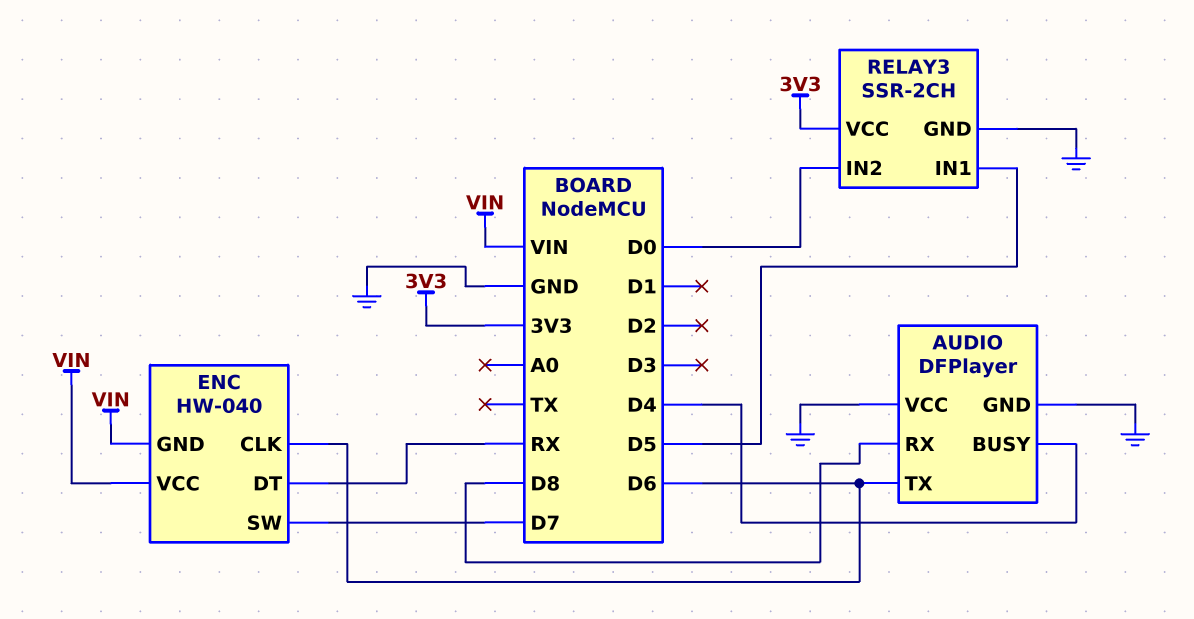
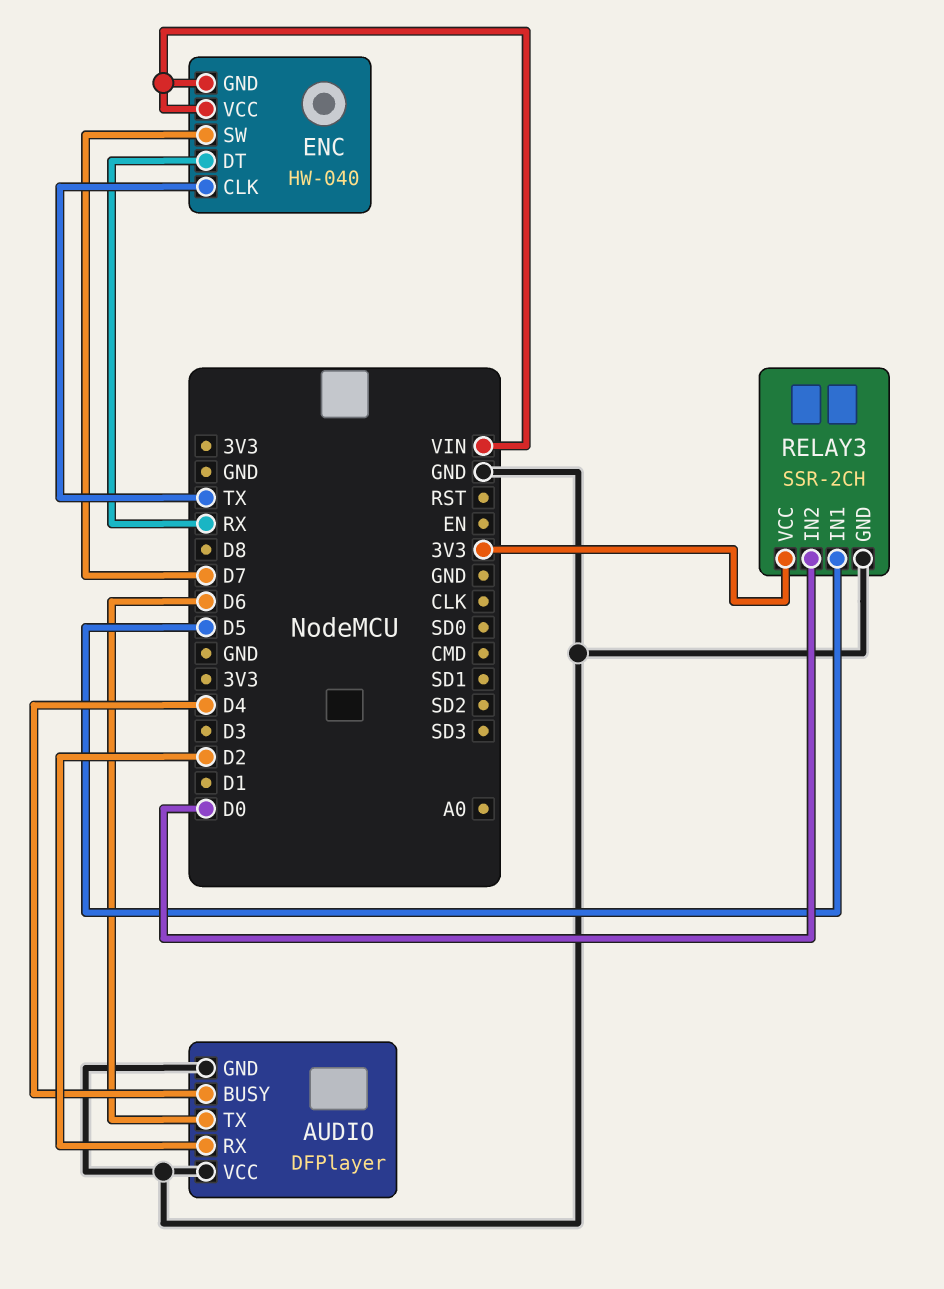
AUDIO pin RX: D8 -> D2
ENC pin CLK: D6 -> TX

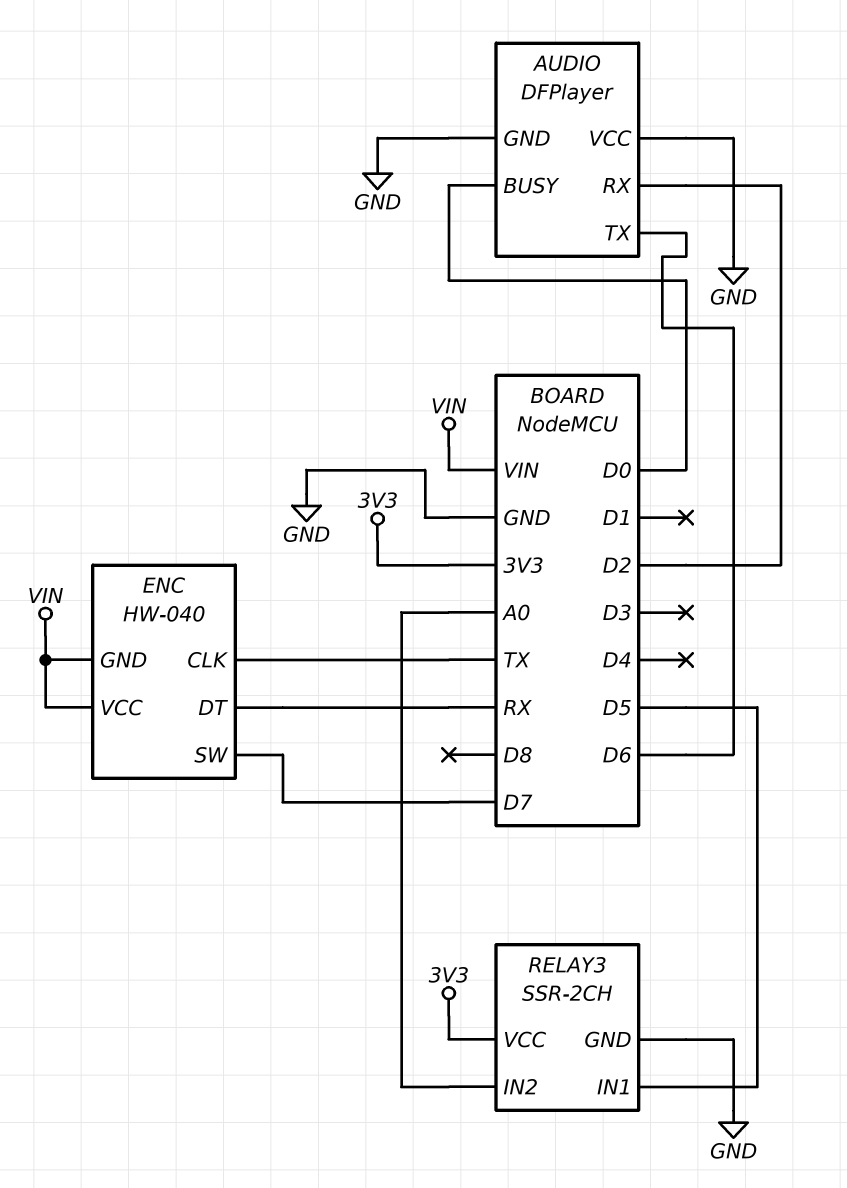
AUDIO pin BUSY: D4 -> D0
RELAY3 pin IN2: D0 -> A0

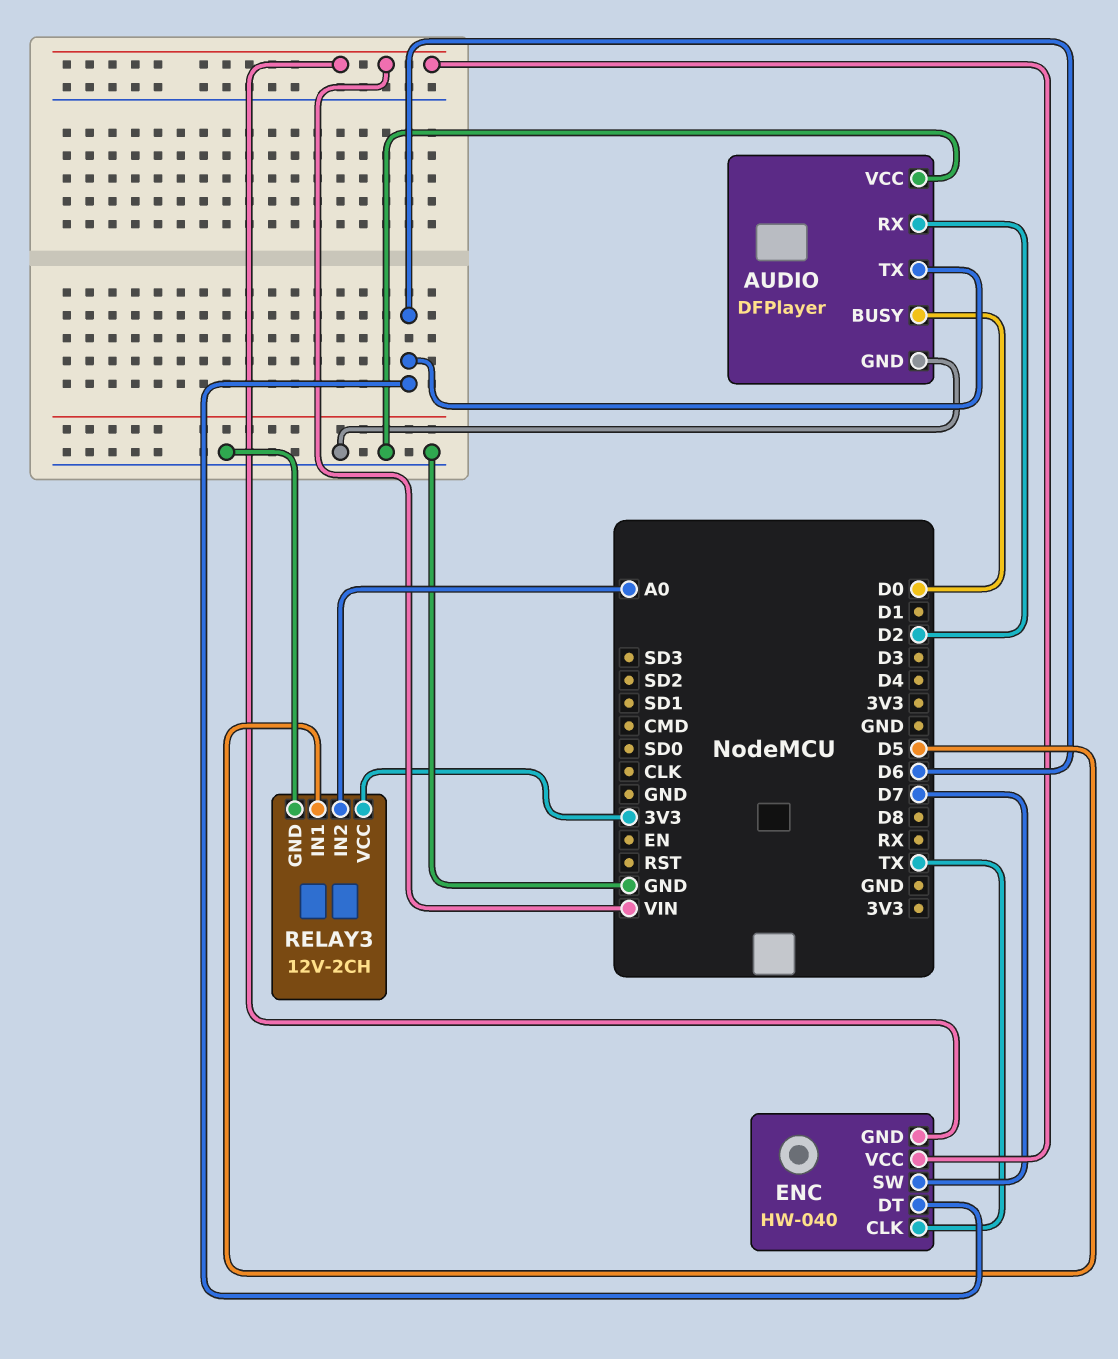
ENC pin DT: RX -> D6
RELAY3: SSR-2CH -> 12V-2CH

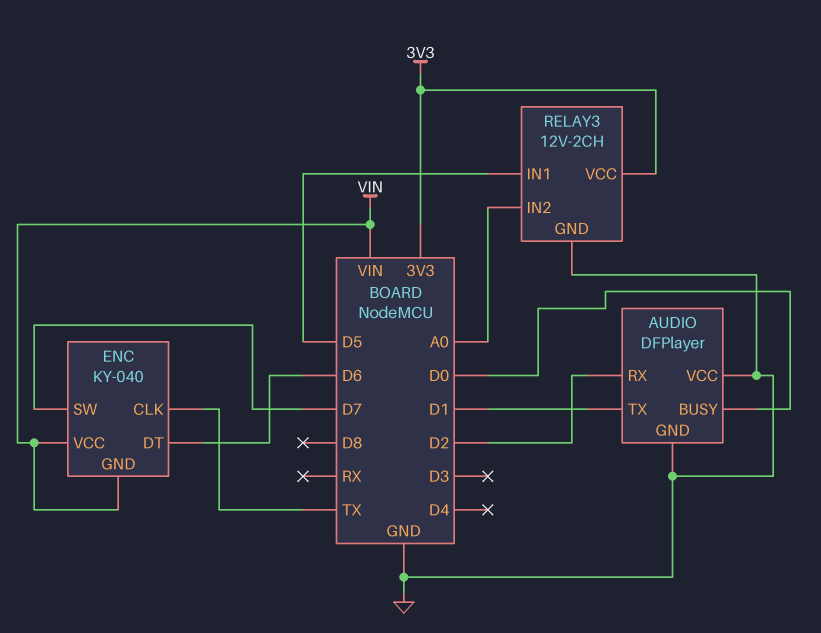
AUDIO pin TX: D6 -> D1
ENC: HW-040 -> KY-040

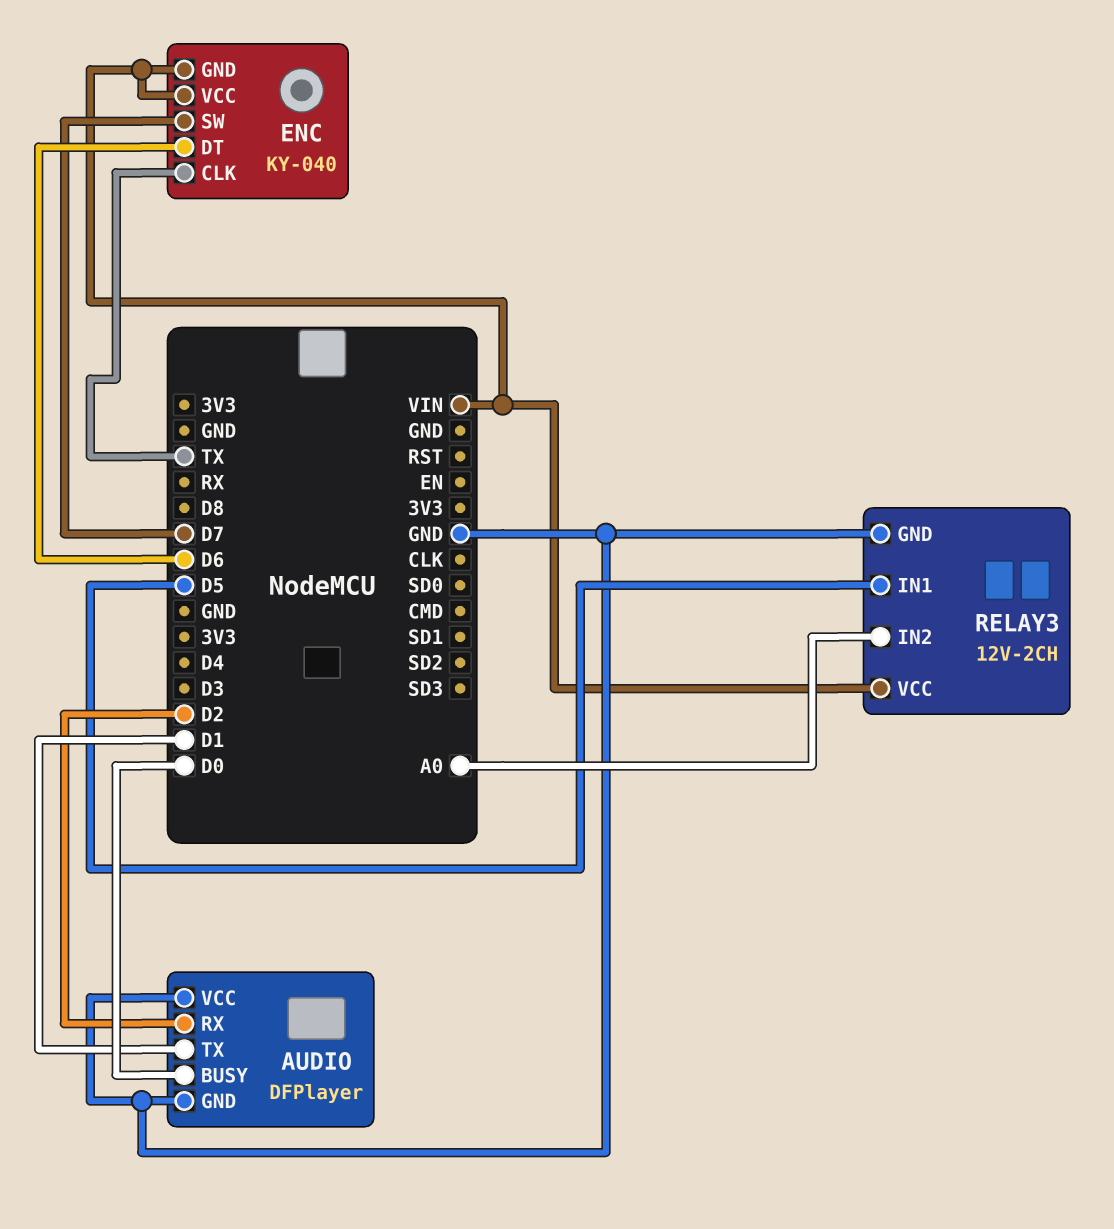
RELAY3 pin VCC: 3V3 -> VIN

